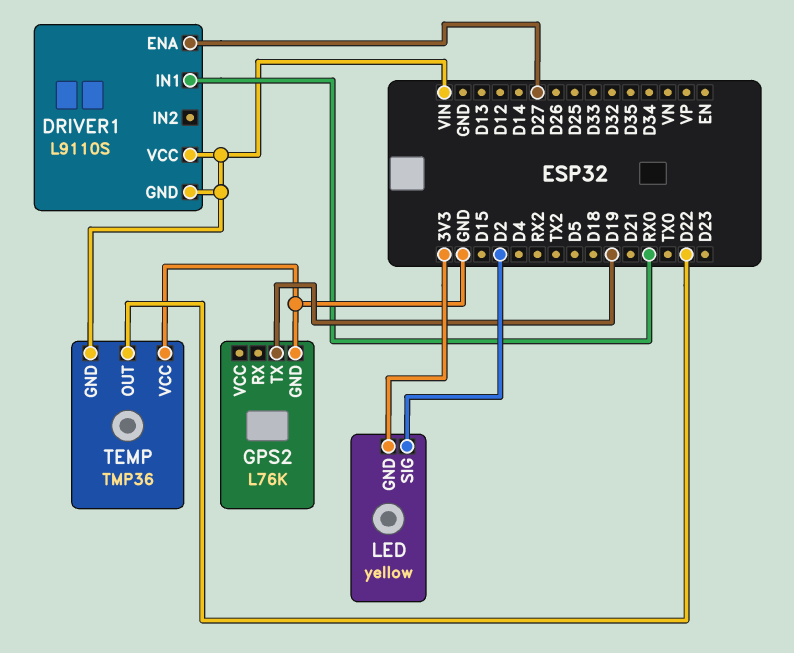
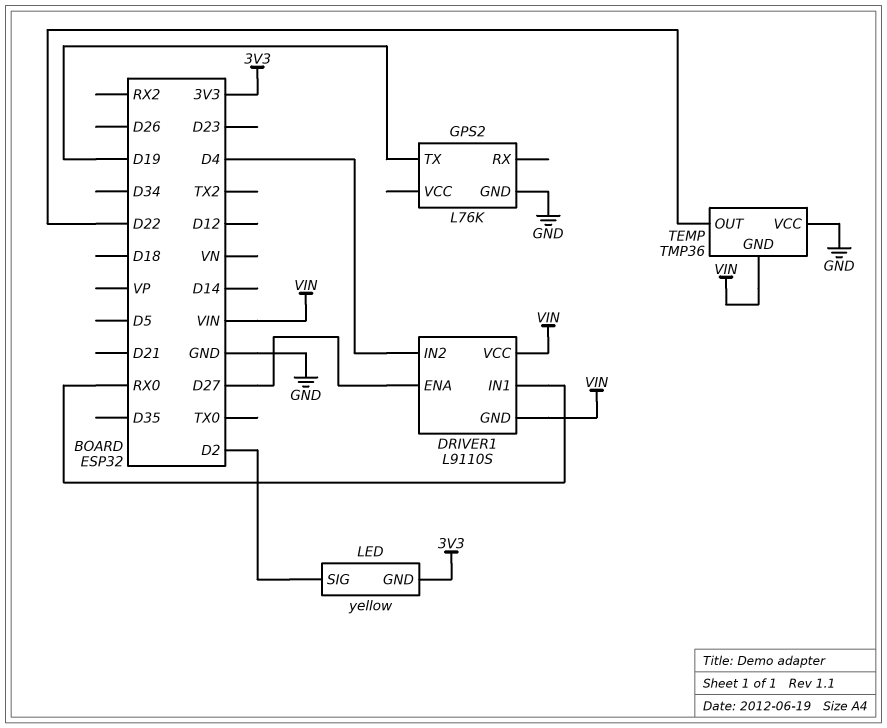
DRIVER1 pin IN2: none -> D4

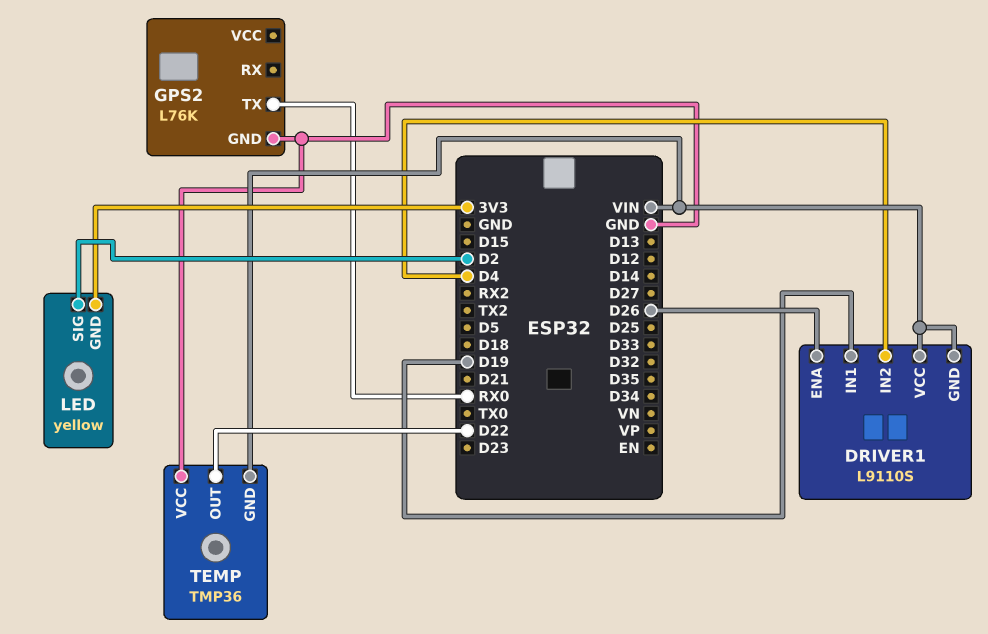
DRIVER1 pin ENA: D27 -> D26
DRIVER1 pin IN1: RX0 -> D19
GPS2 pin TX: D19 -> RX0

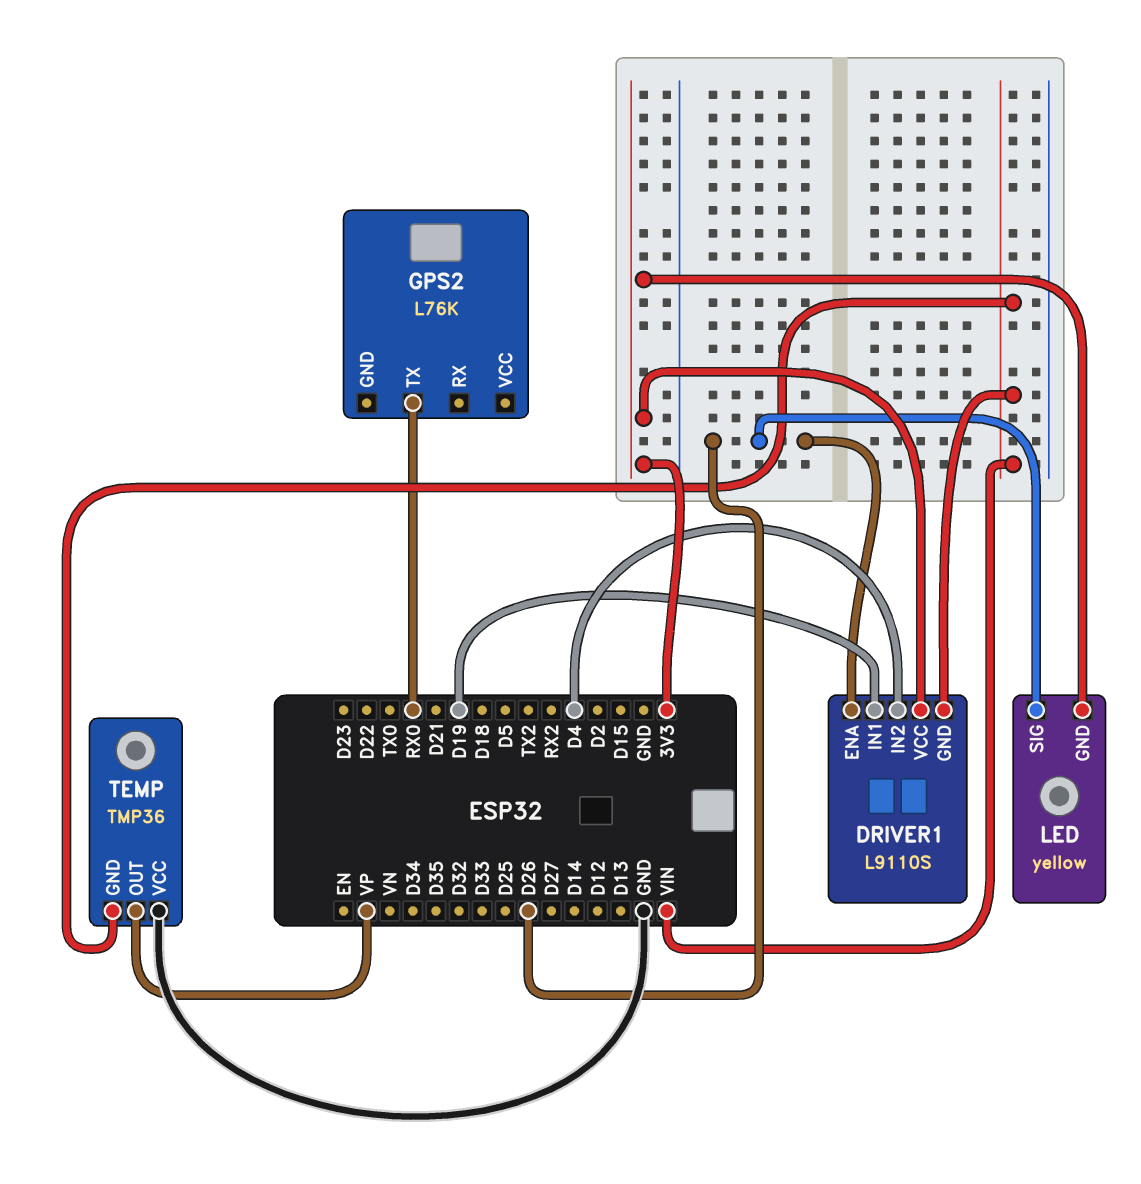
DRIVER1 pin VCC: VIN -> 3V3
GPS2 pin GND: GND -> none
LED pin SIG: D2 -> D26
TEMP pin OUT: D22 -> VP

